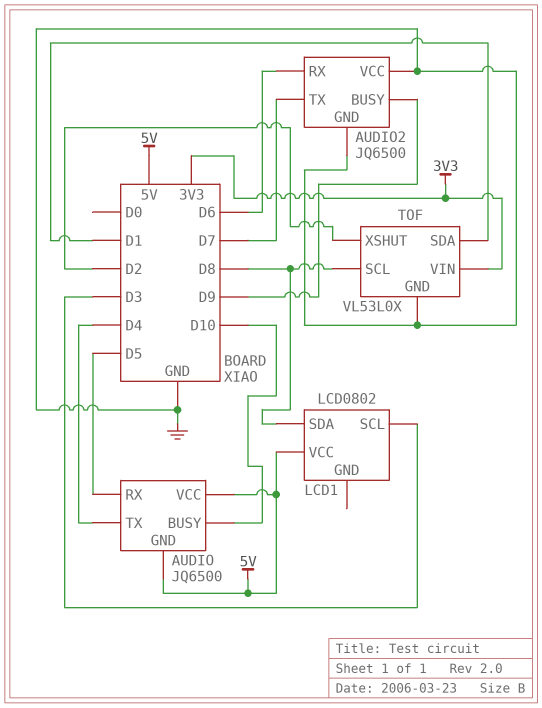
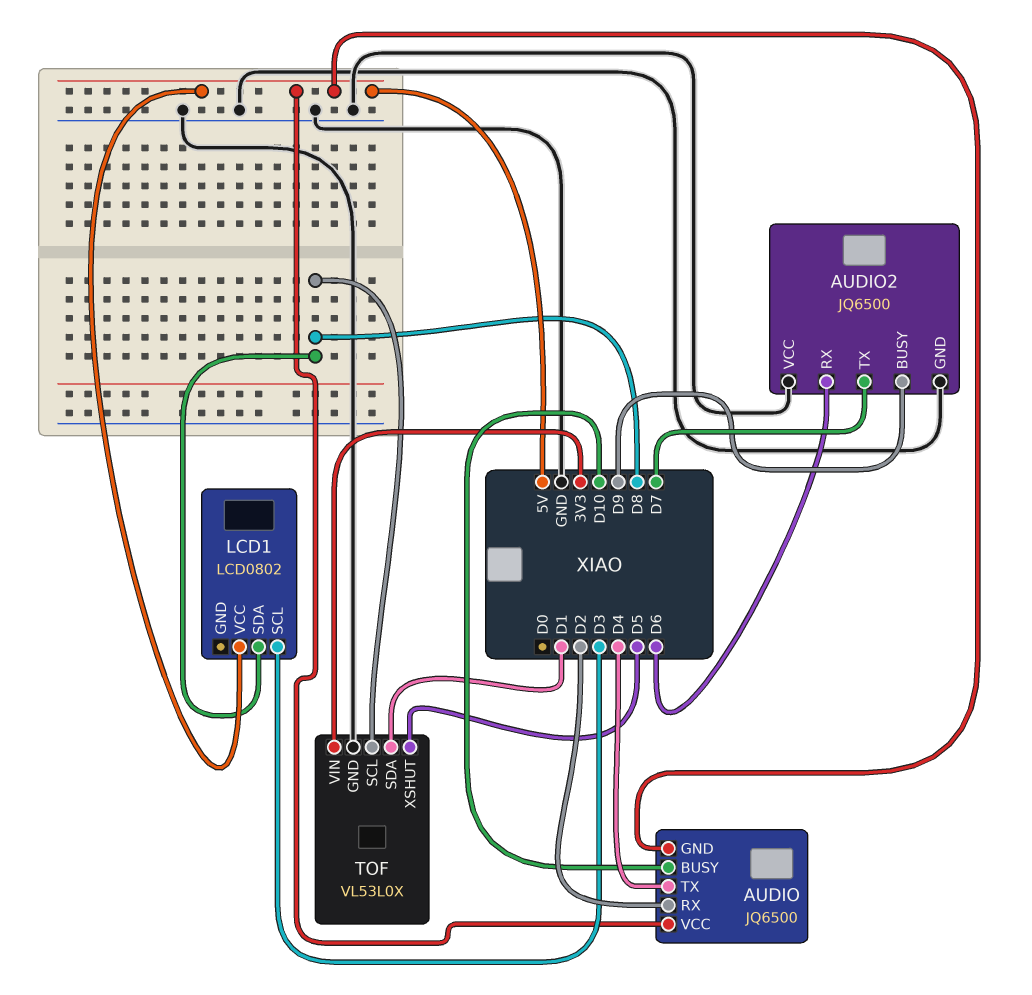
AUDIO pin RX: D5 -> D2
TOF pin XSHUT: D2 -> D5

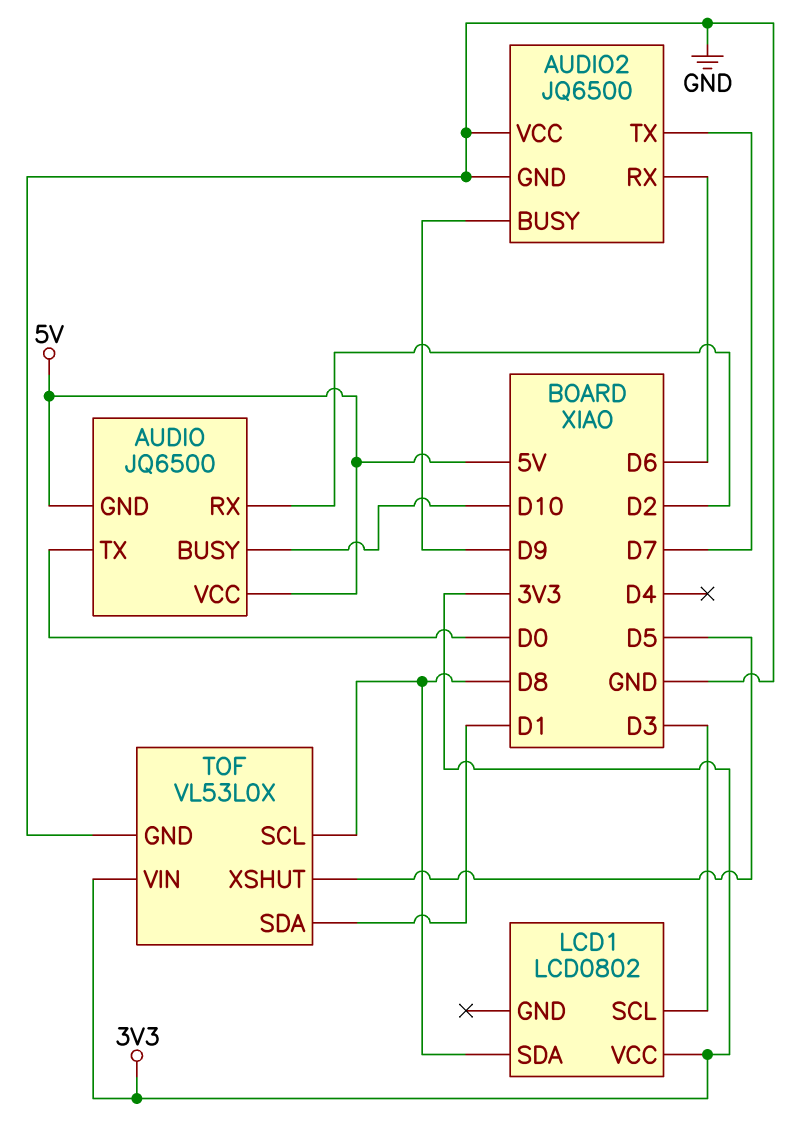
AUDIO pin TX: D4 -> D0
LCD1 pin VCC: 5V -> 3V3

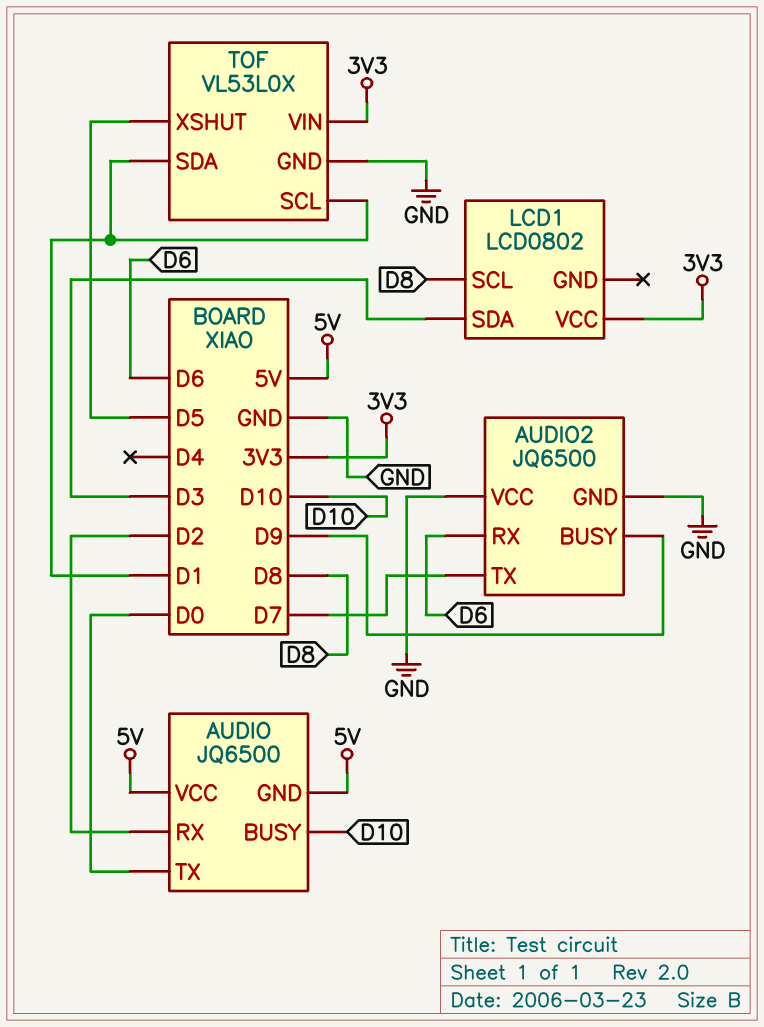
LCD1 pin SCL: D3 -> D8
LCD1 pin SDA: D8 -> D3
TOF pin SCL: D8 -> D1

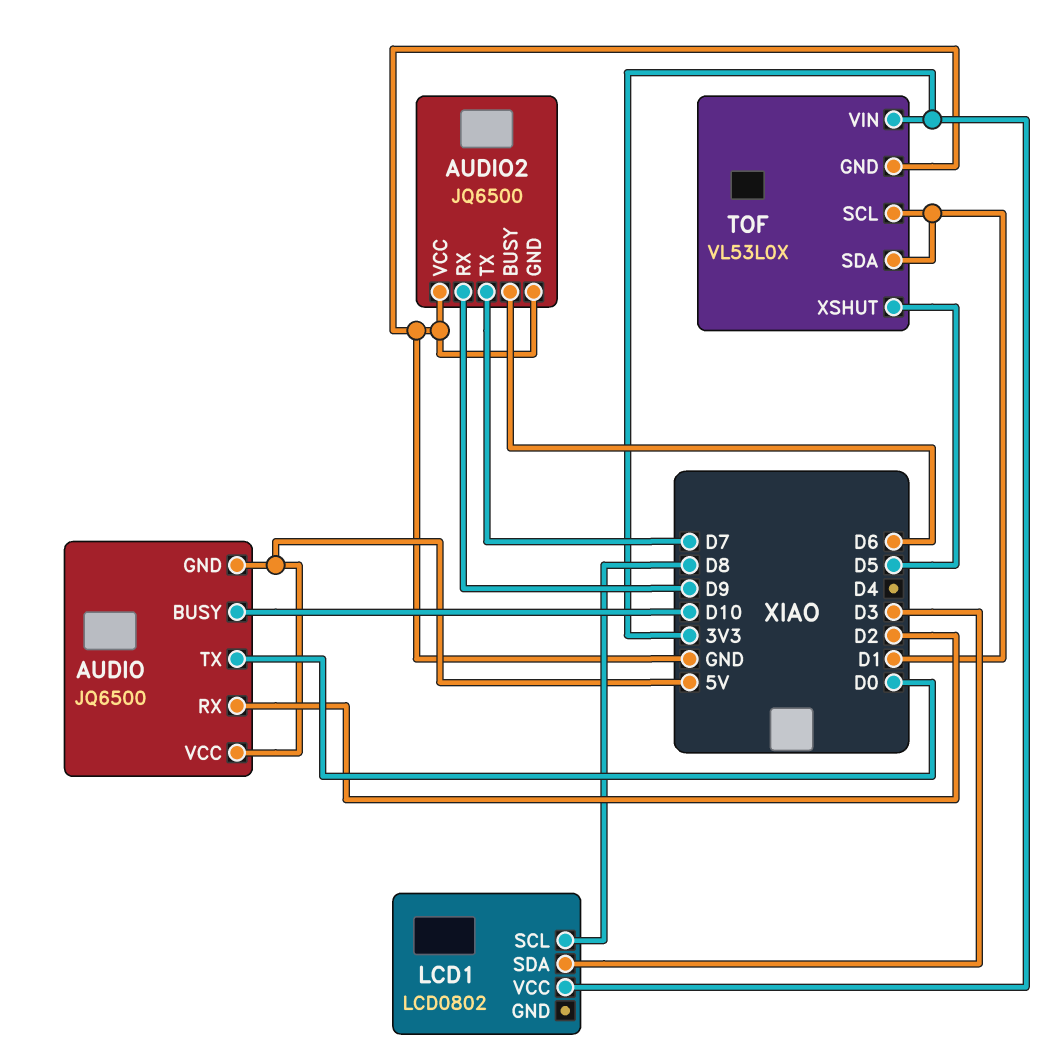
AUDIO2 pin BUSY: D9 -> D6
AUDIO2 pin RX: D6 -> D9

